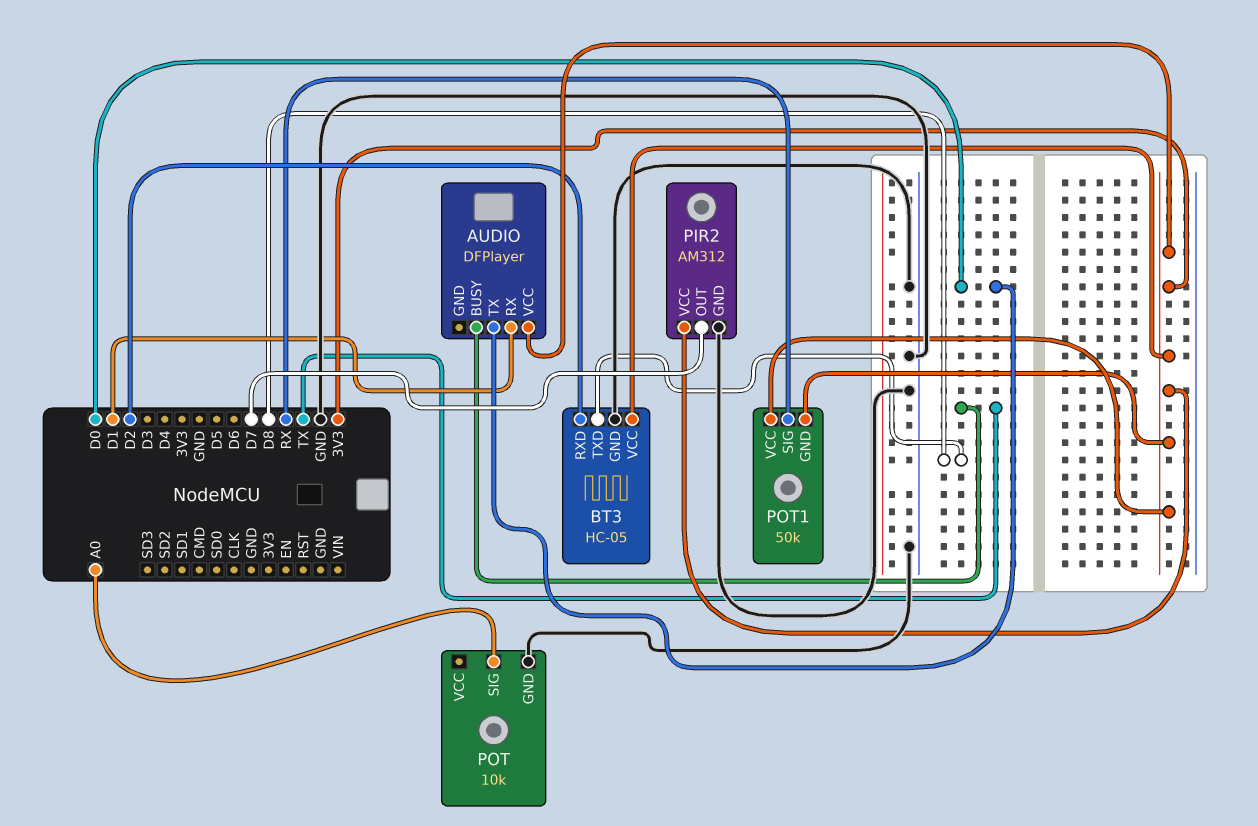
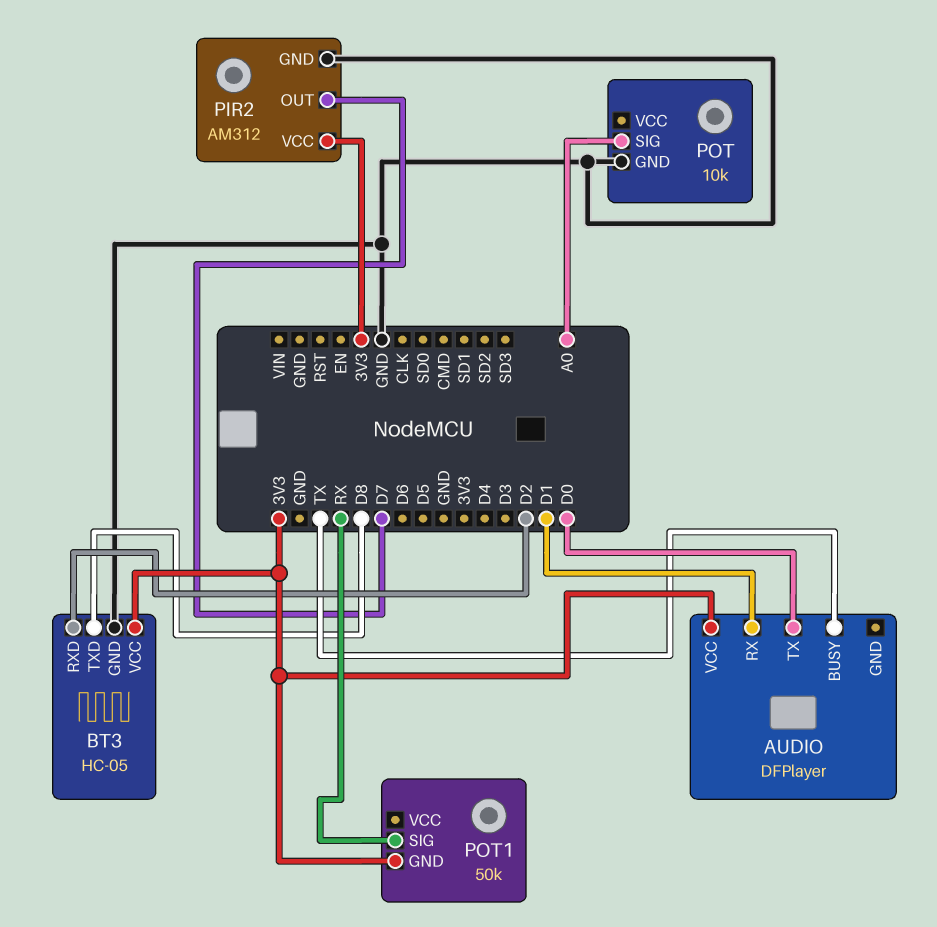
POT1 pin VCC: 3V3 -> none

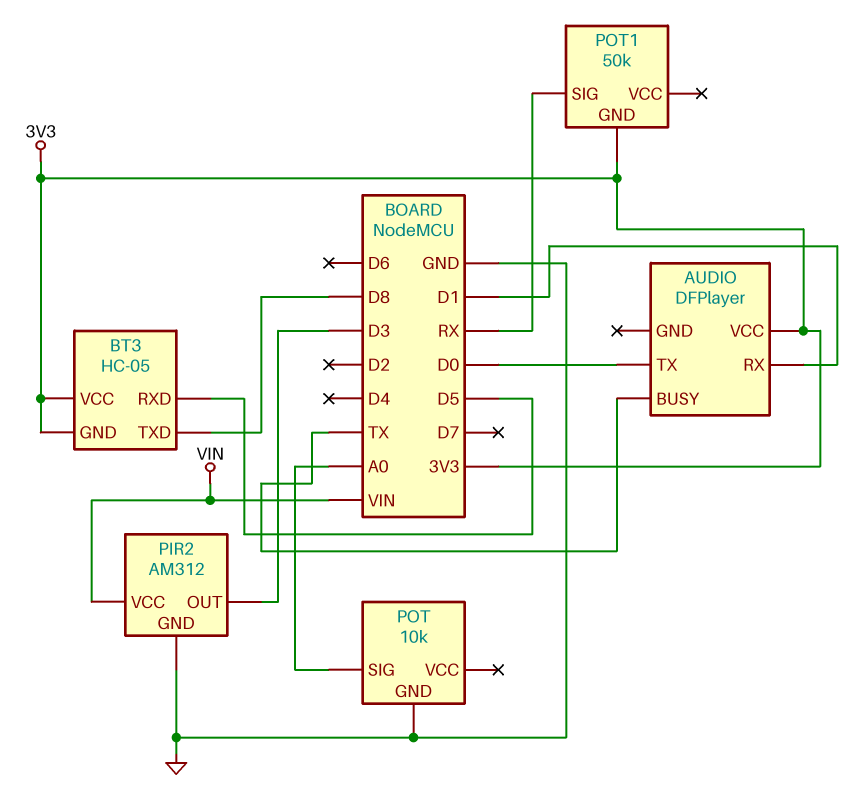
BT3 pin GND: GND -> 3V3
BT3 pin RXD: D2 -> D5
PIR2 pin OUT: D7 -> D3
PIR2 pin VCC: 3V3 -> VIN

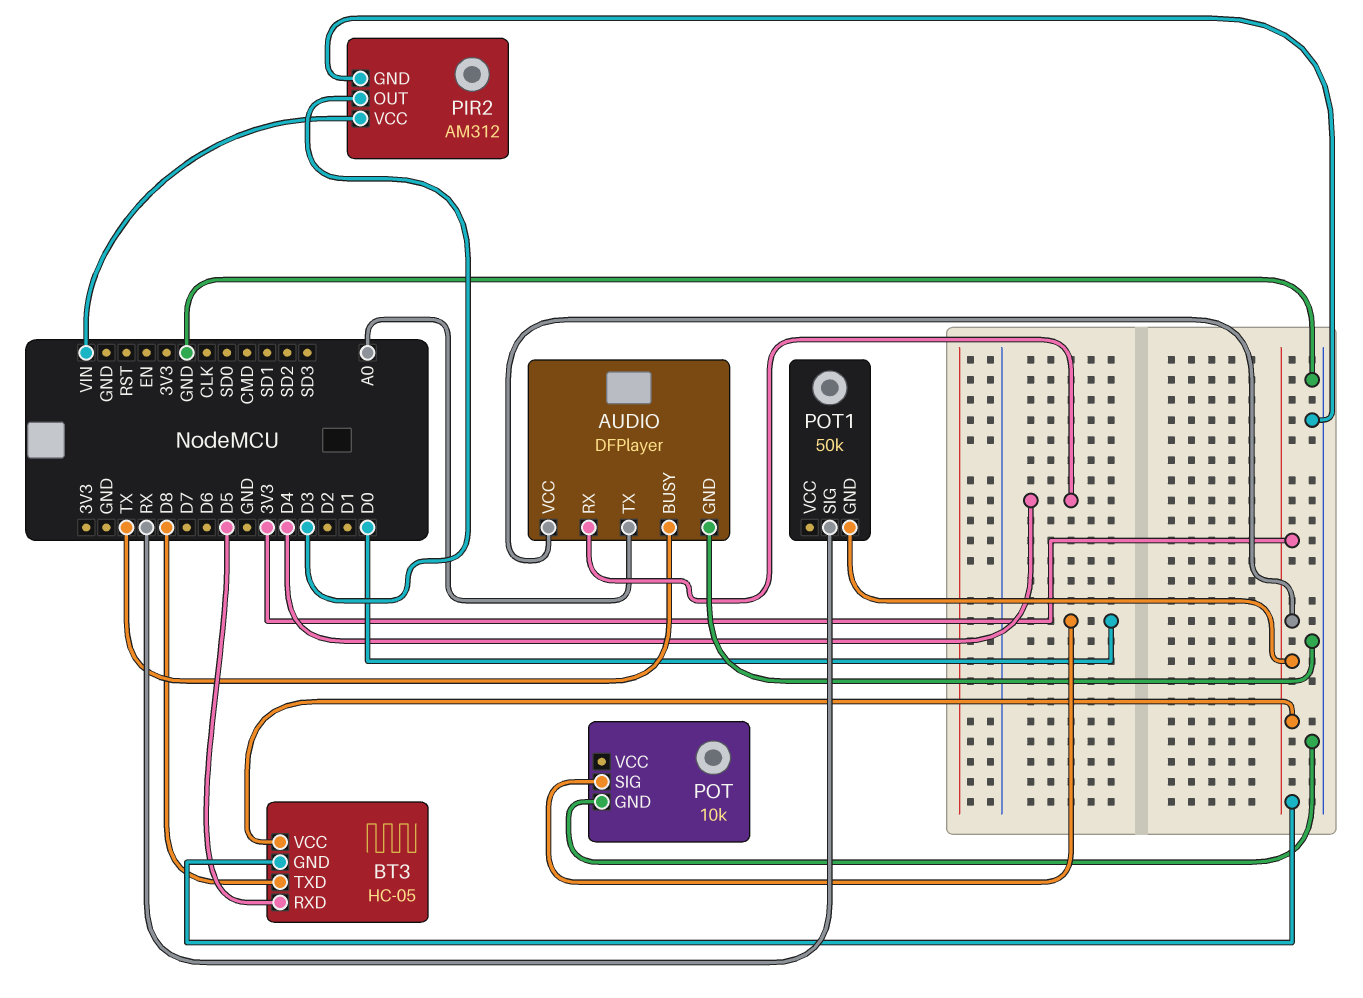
AUDIO pin GND: none -> GND
AUDIO pin RX: D1 -> D4
AUDIO pin TX: D0 -> A0
POT pin SIG: A0 -> D0

